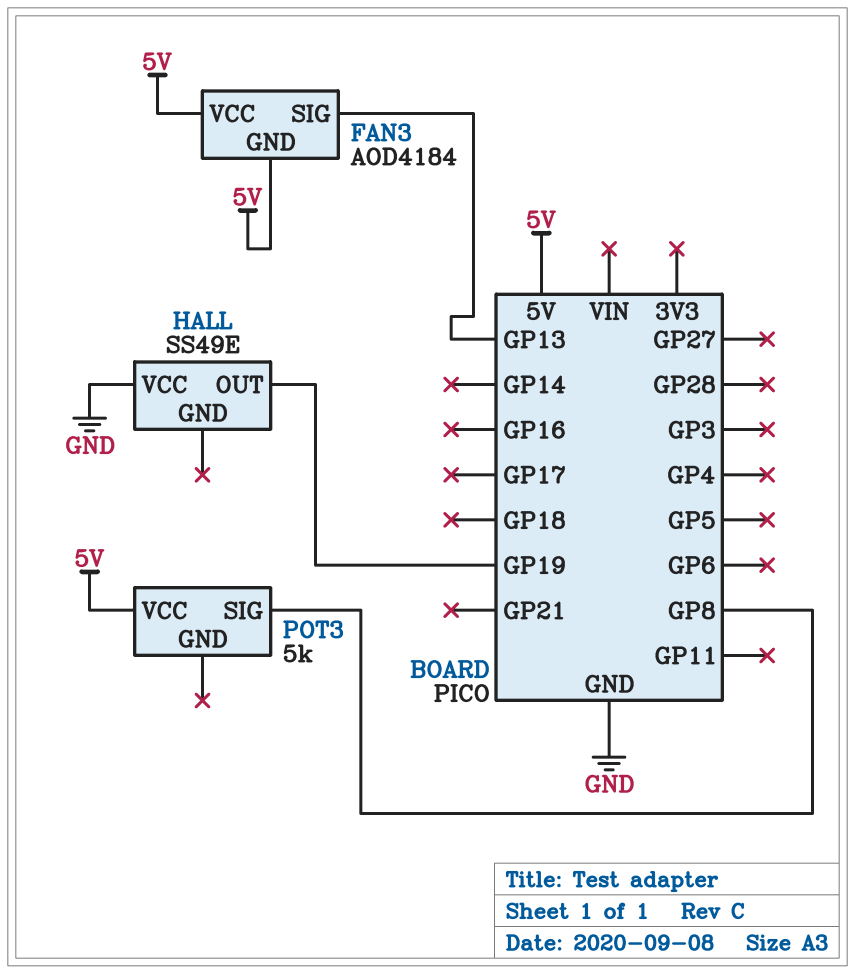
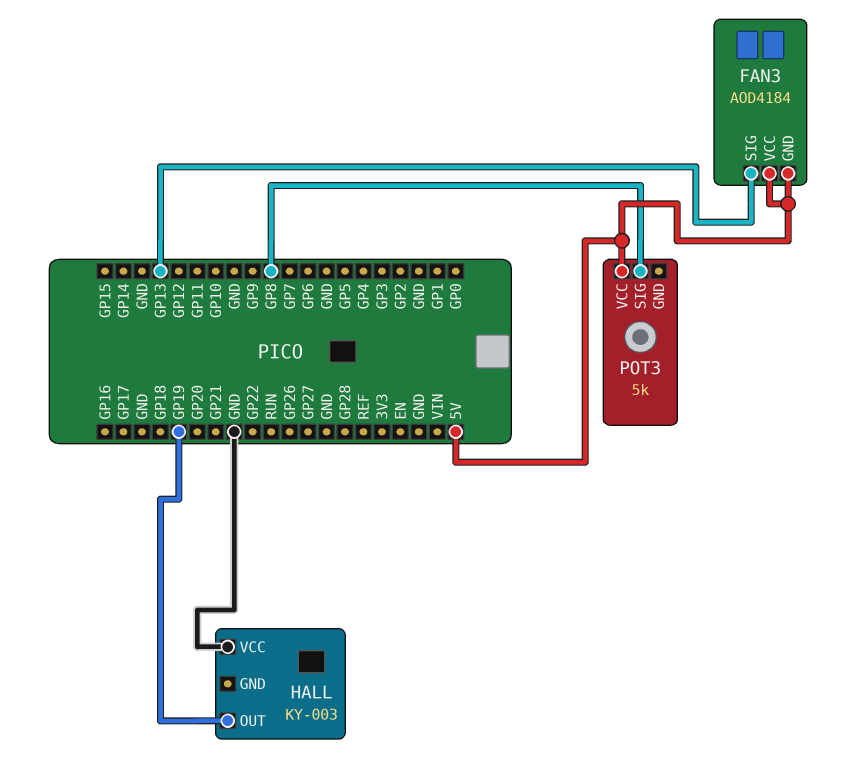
HALL: SS49E -> KY-003

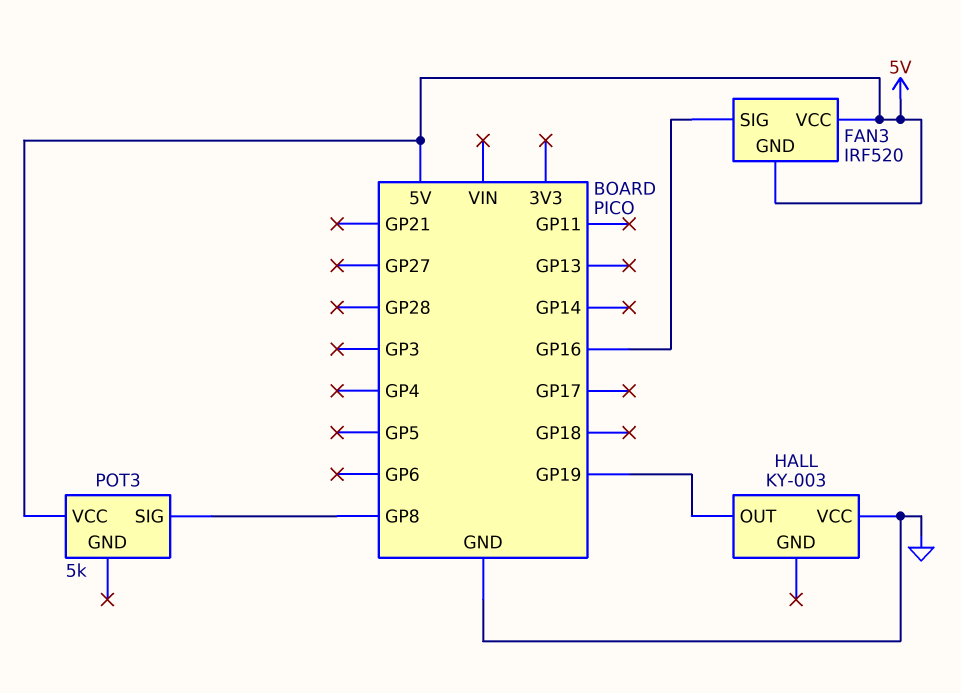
FAN3: AOD4184 -> IRF520
FAN3 pin SIG: GP13 -> GP16

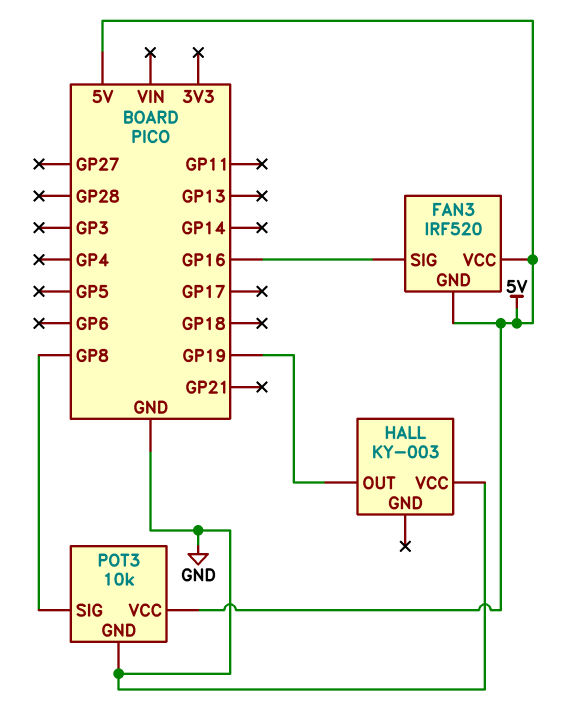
POT3: 5k -> 10k
POT3 pin GND: none -> GND

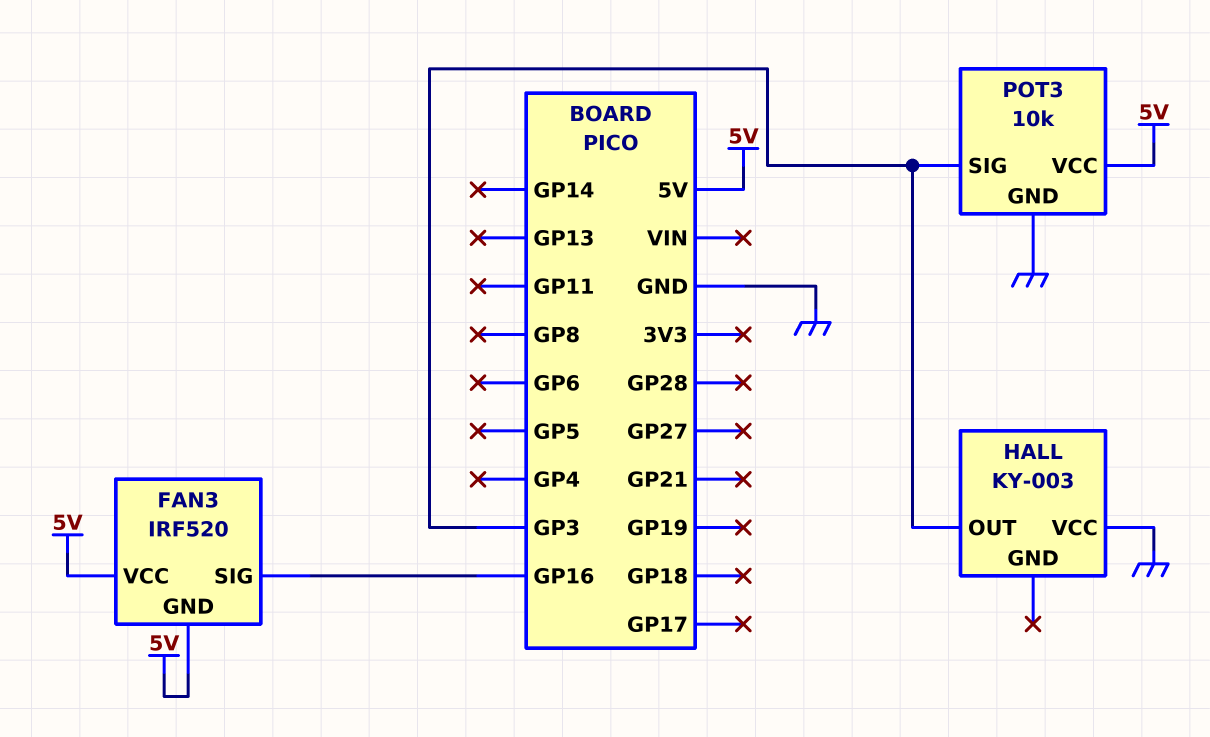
HALL pin OUT: GP19 -> GP3
POT3 pin SIG: GP8 -> GP3

